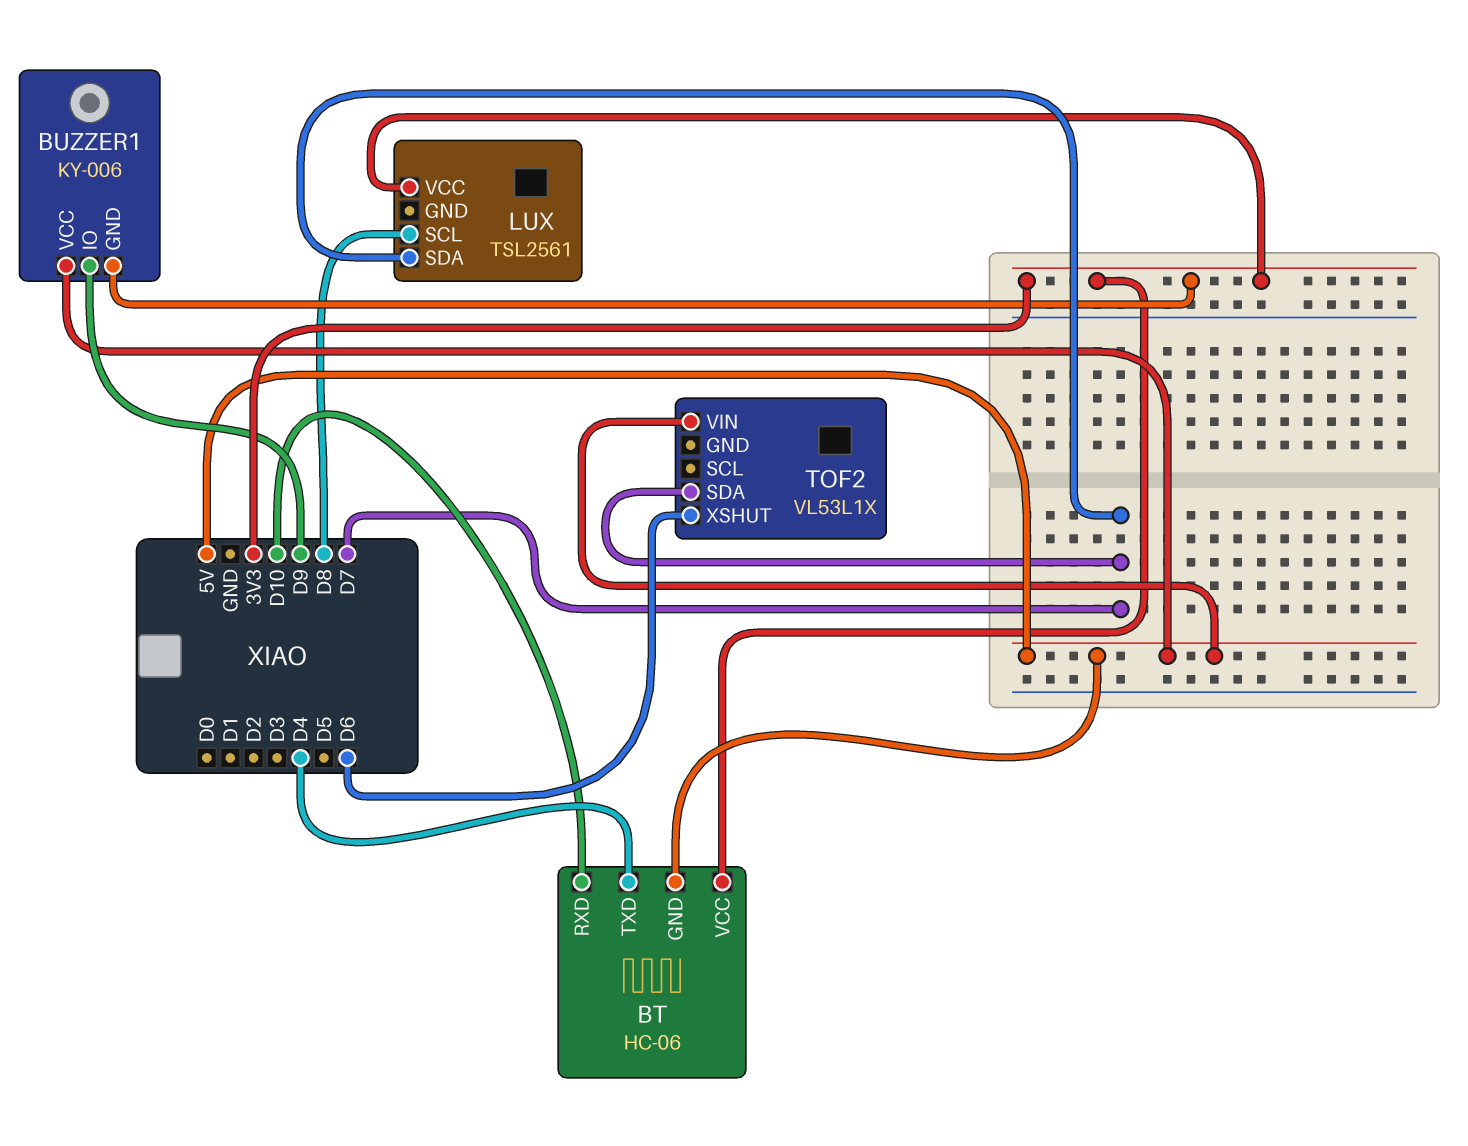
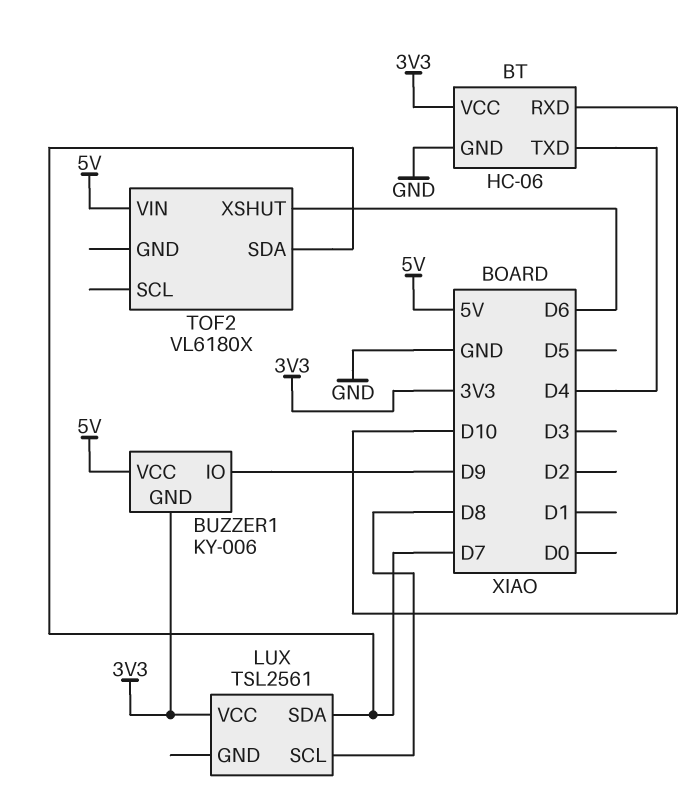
BT pin GND: 5V -> GND
TOF2: VL53L1X -> VL6180X

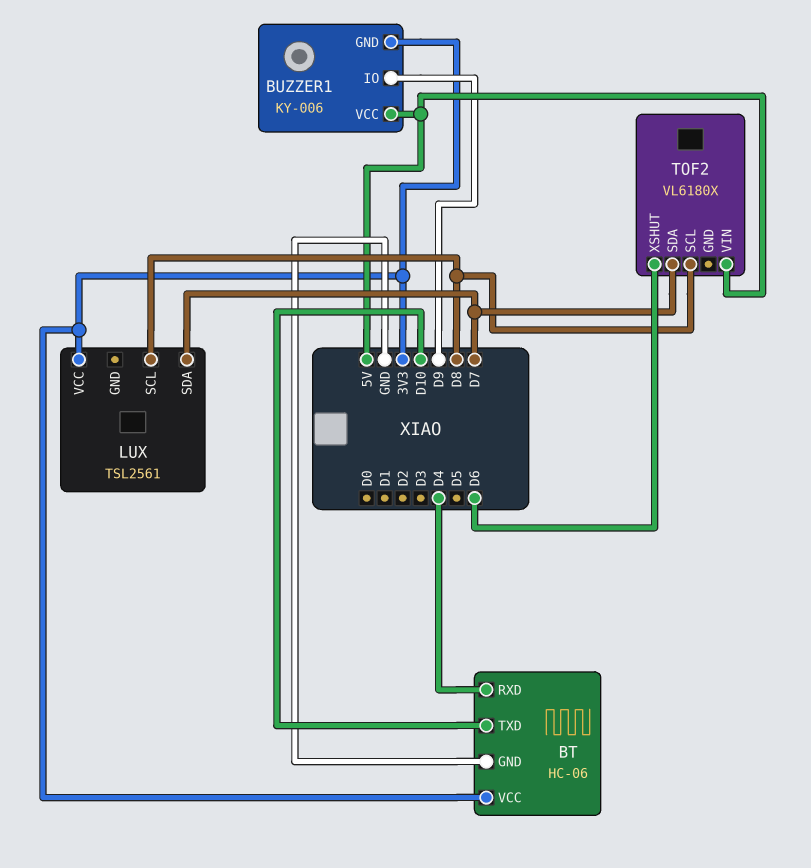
BT pin RXD: D10 -> D4
BT pin TXD: D4 -> D10
TOF2 pin SCL: none -> D8

